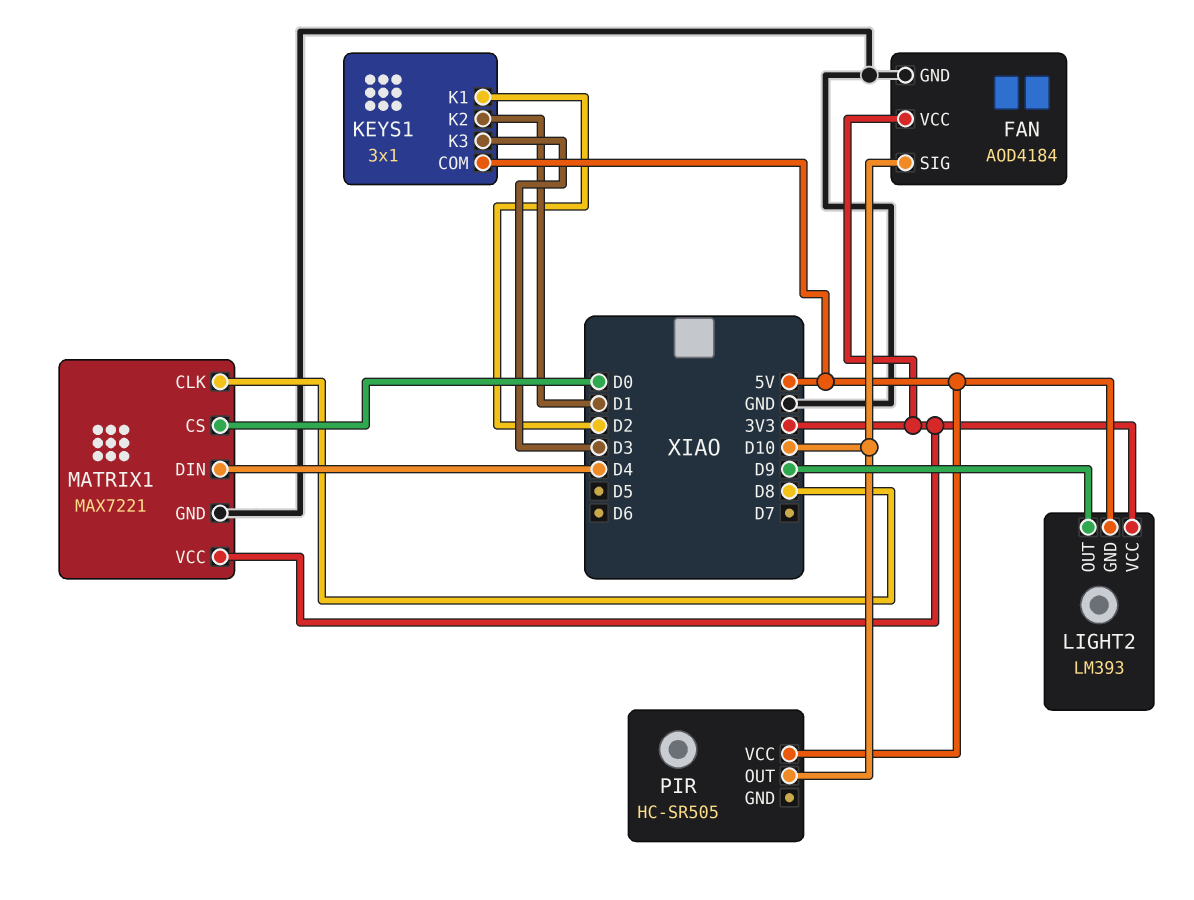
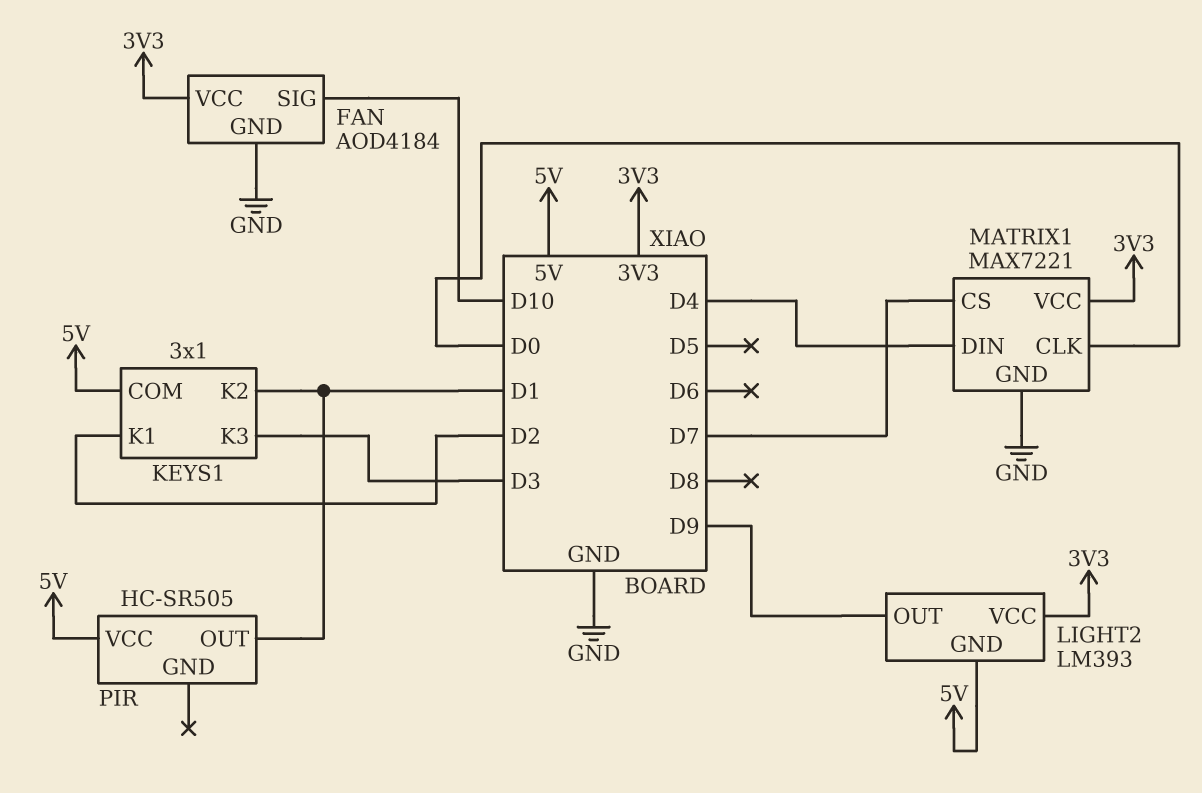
MATRIX1 pin CLK: D8 -> D0
MATRIX1 pin CS: D0 -> D7
PIR pin OUT: D10 -> D1

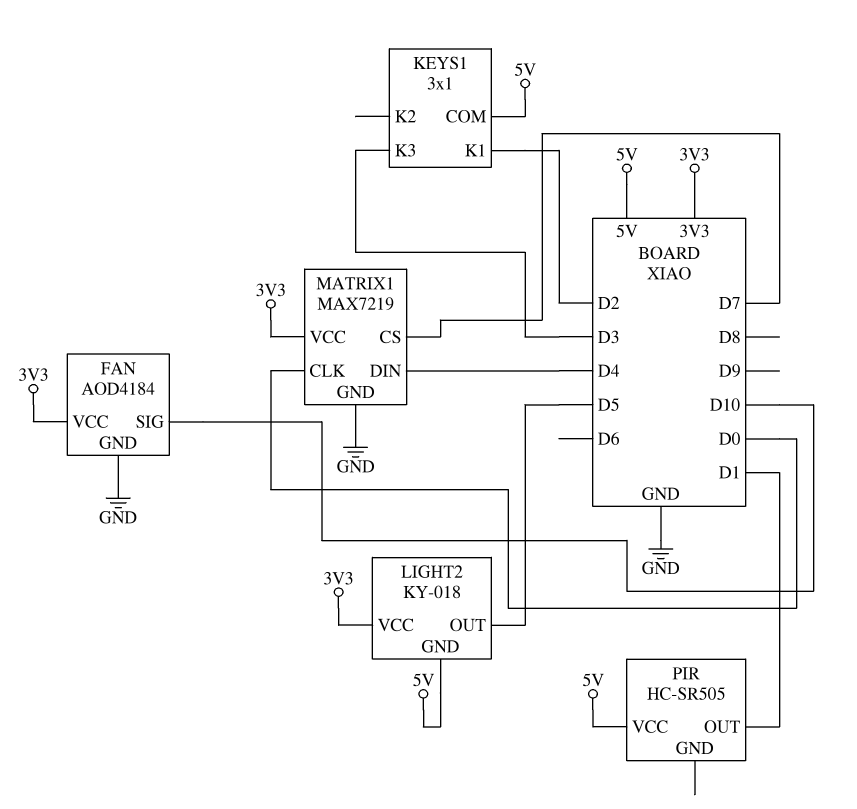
KEYS1 pin K2: D1 -> none
LIGHT2: LM393 -> KY-018
LIGHT2 pin OUT: D9 -> D5
MATRIX1: MAX7221 -> MAX7219

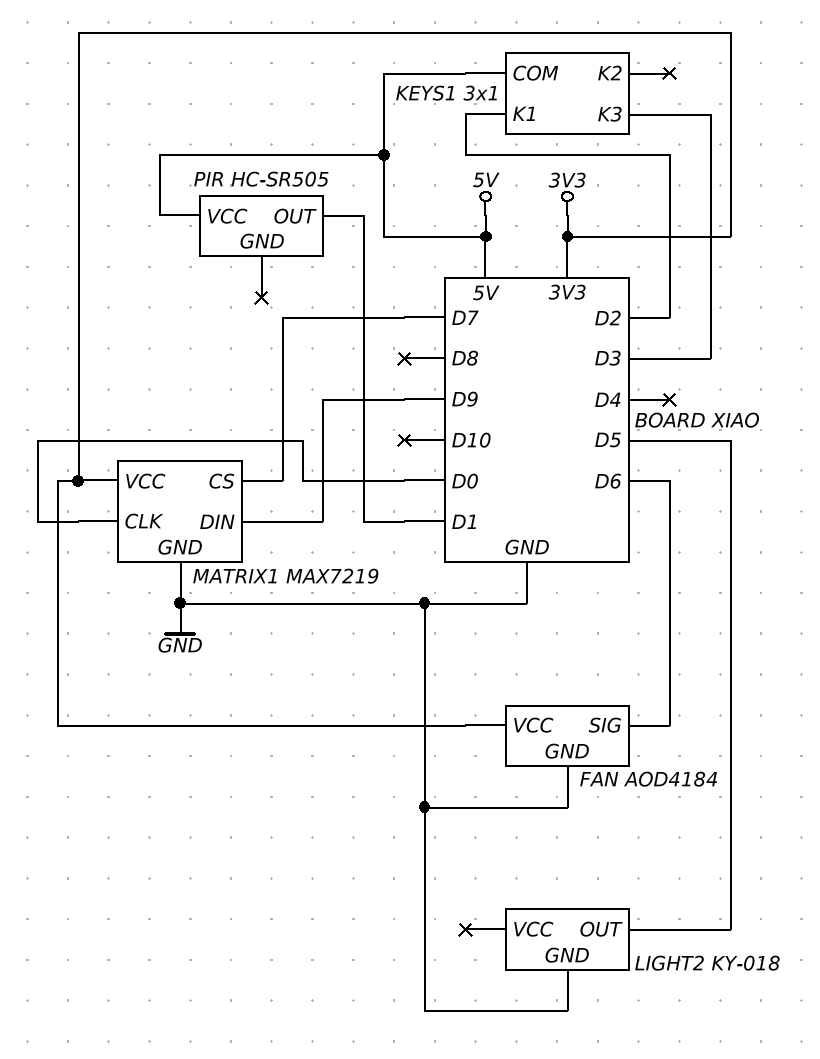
FAN pin SIG: D10 -> D6
LIGHT2 pin GND: 5V -> GND
LIGHT2 pin VCC: 3V3 -> none
MATRIX1 pin DIN: D4 -> D9

